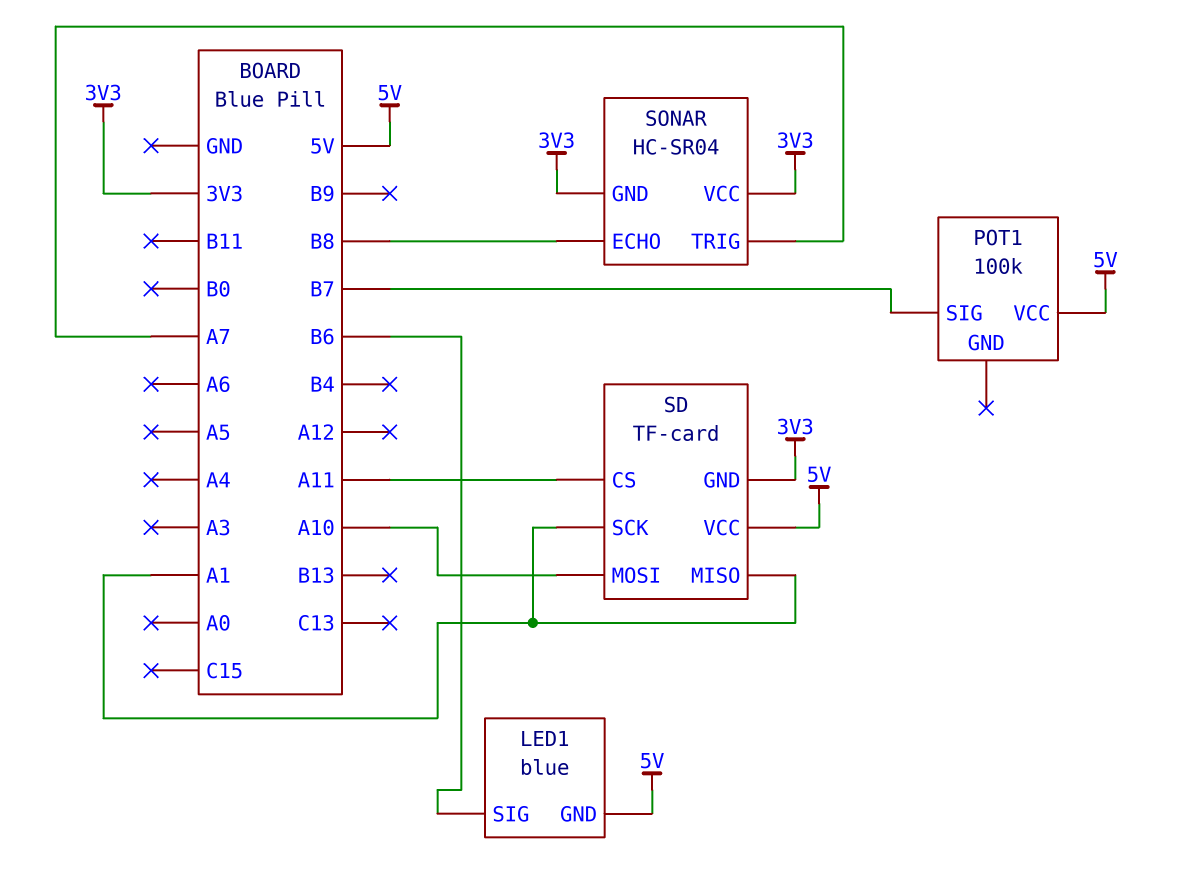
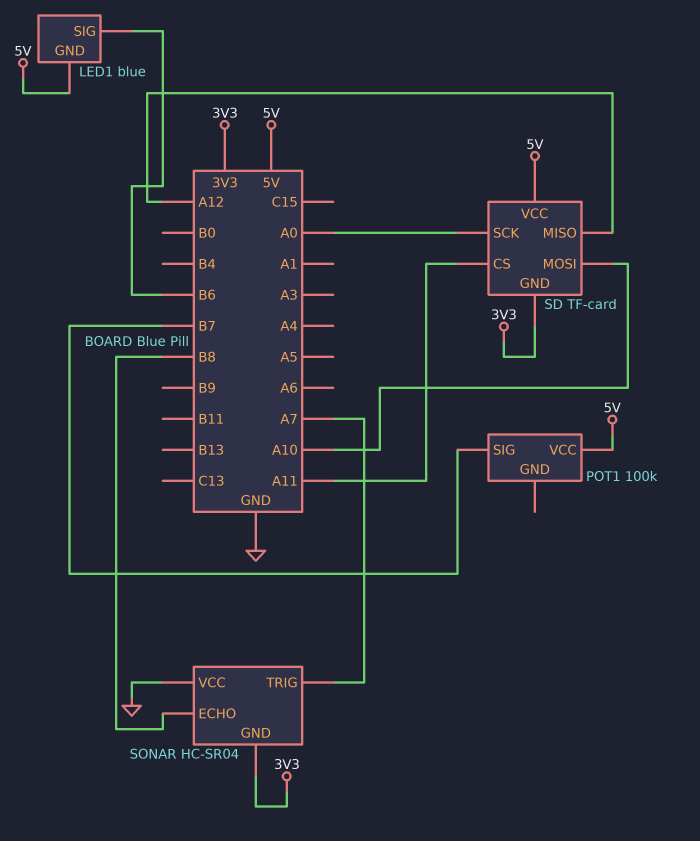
SD pin MISO: A1 -> A12
SD pin SCK: A1 -> A0
SONAR pin VCC: 3V3 -> GND

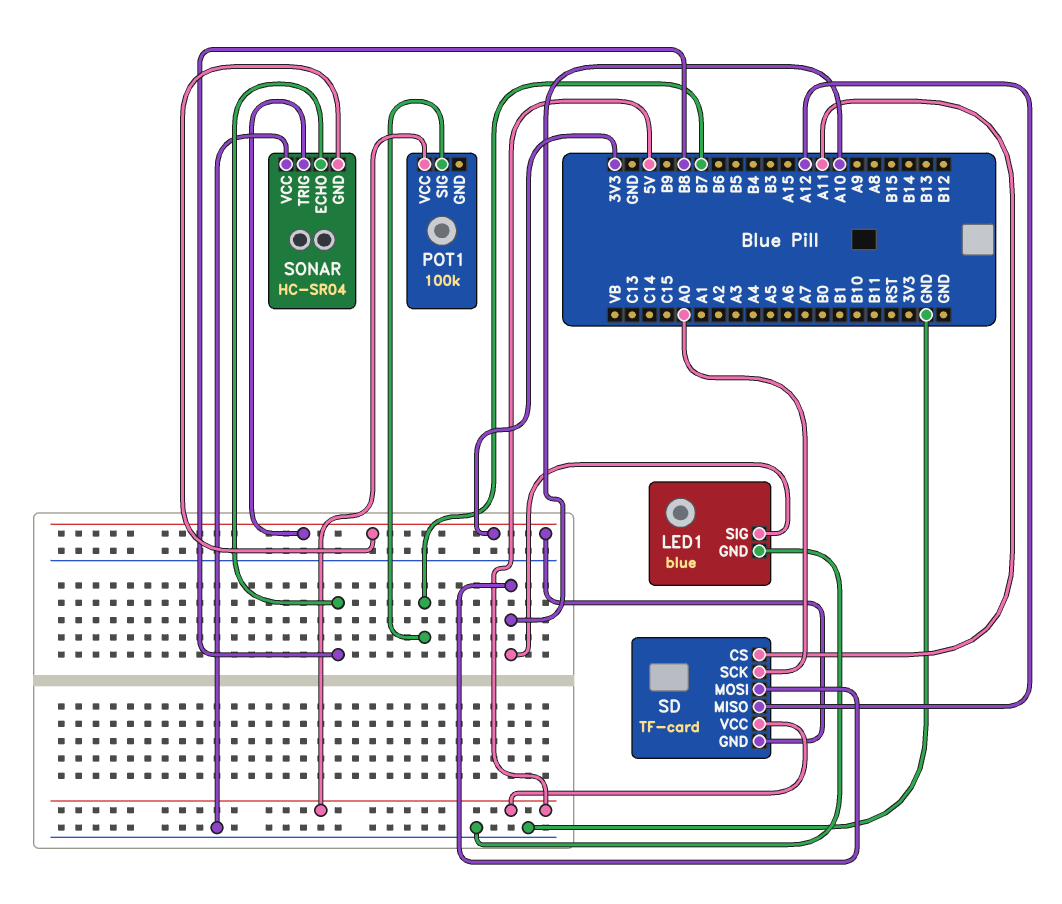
LED1 pin GND: 5V -> GND
LED1 pin SIG: B6 -> A10
SONAR pin TRIG: A7 -> 3V3

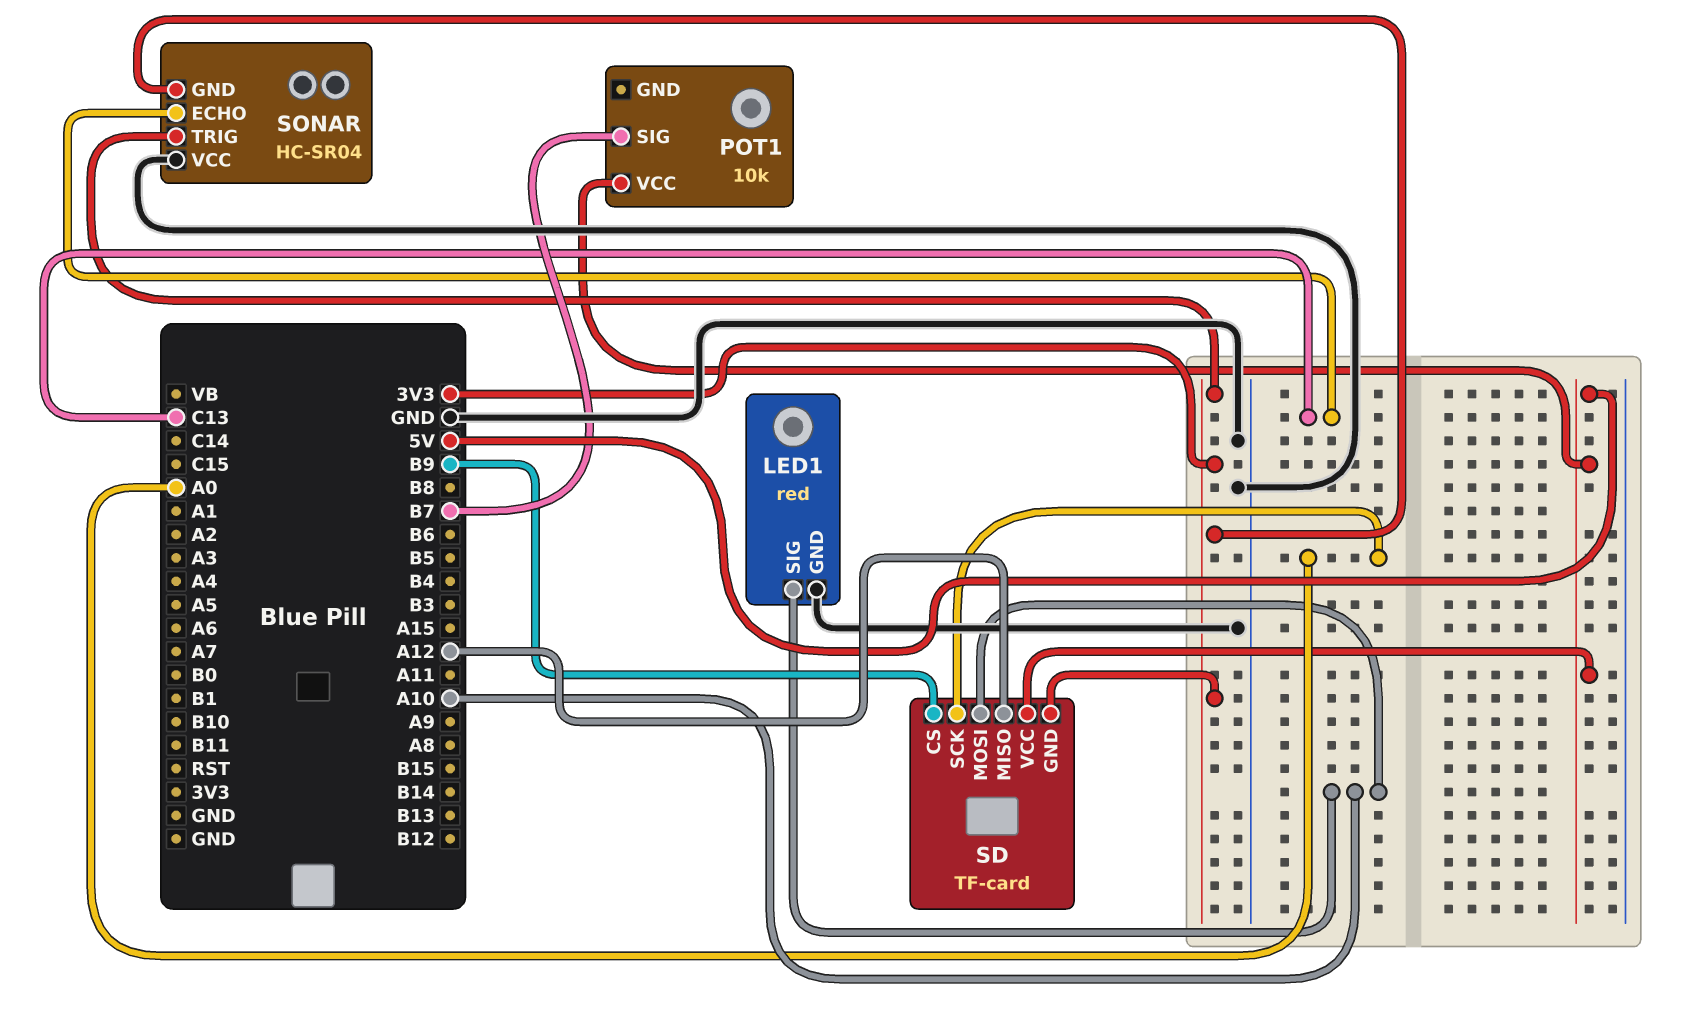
LED1: blue -> red
POT1: 100k -> 10k
SD pin CS: A11 -> B9
SONAR pin ECHO: B8 -> C13

